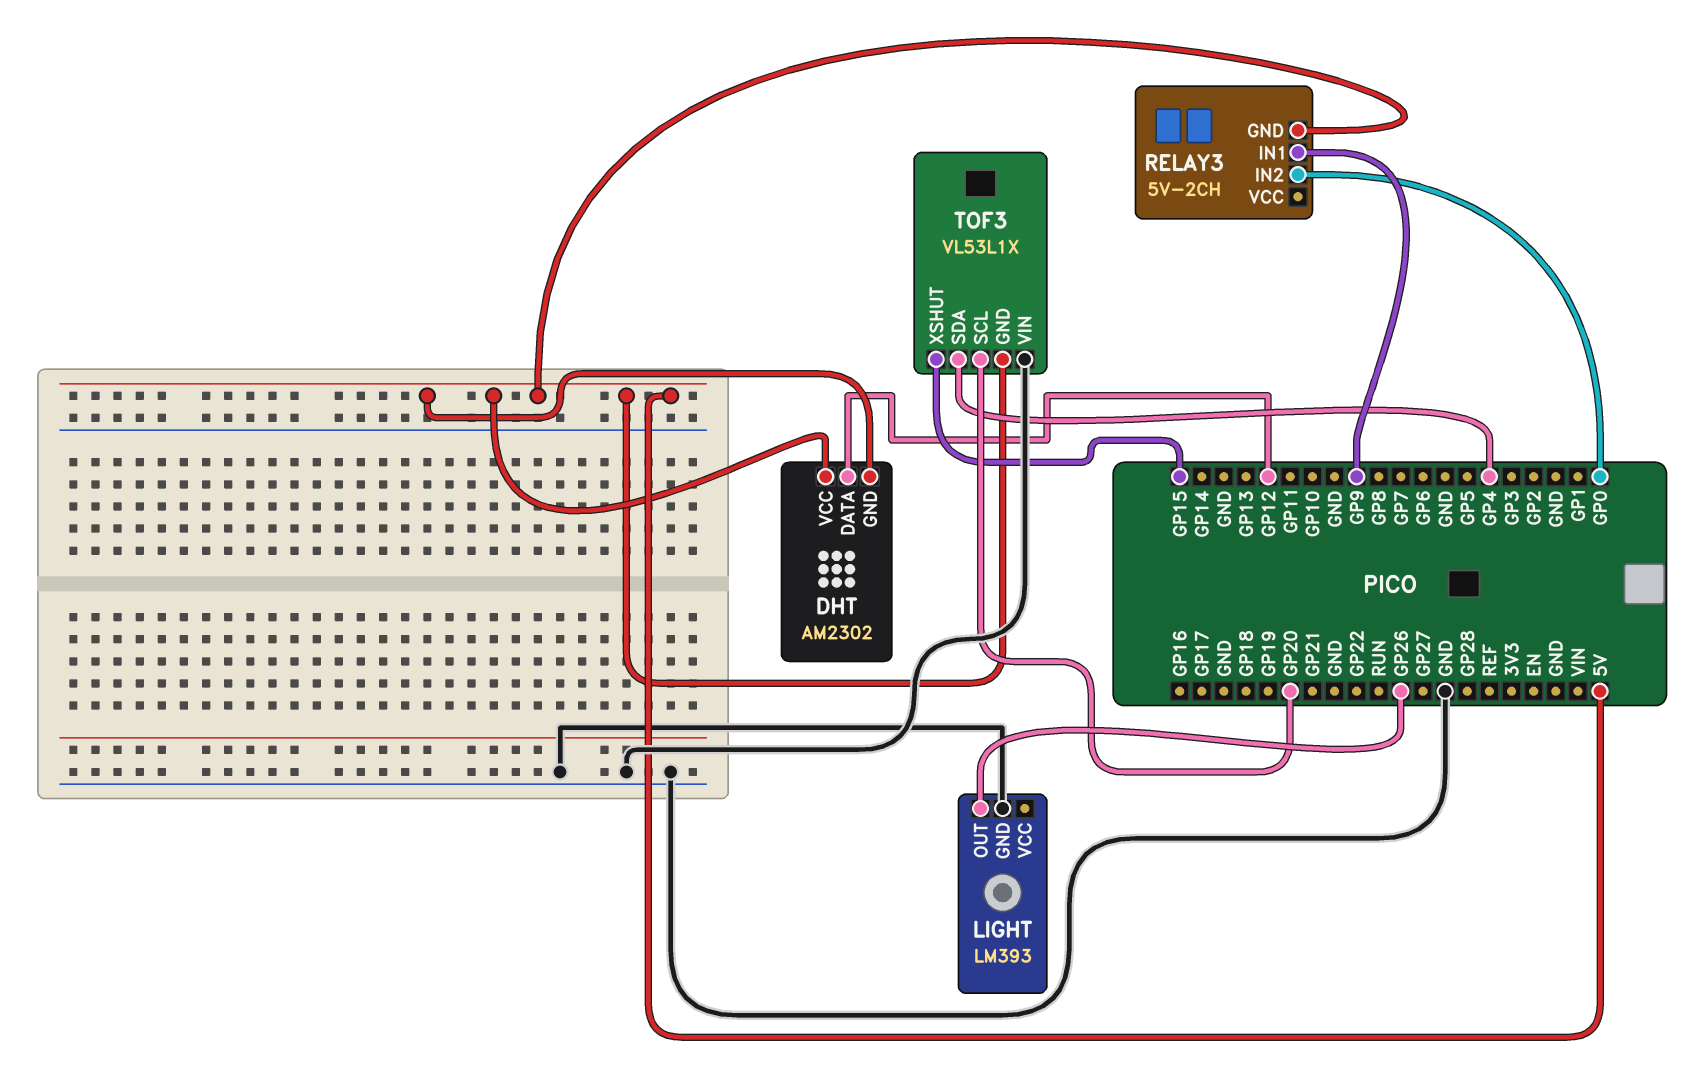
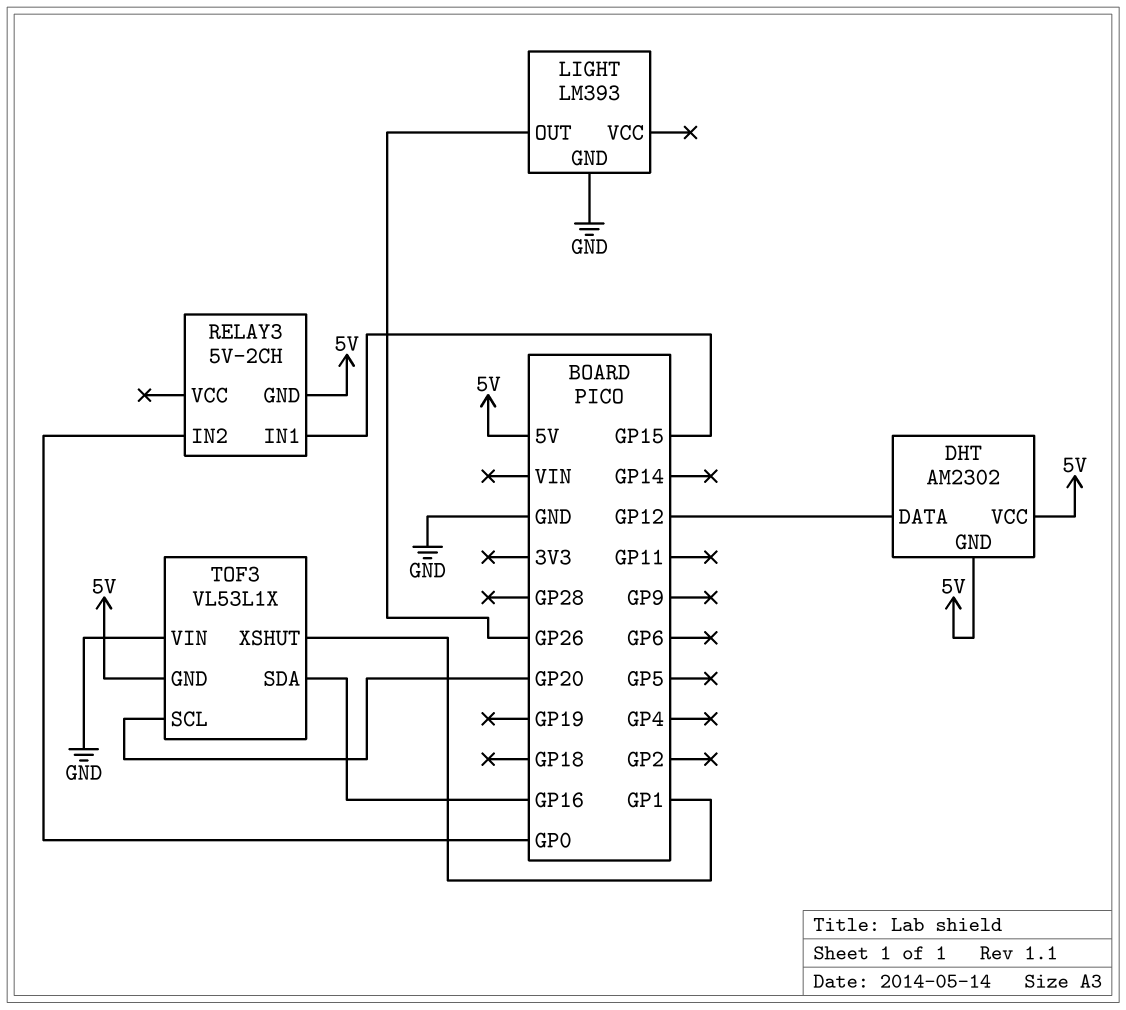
RELAY3 pin IN1: GP9 -> GP15
TOF3 pin SDA: GP4 -> GP16
TOF3 pin XSHUT: GP15 -> GP1

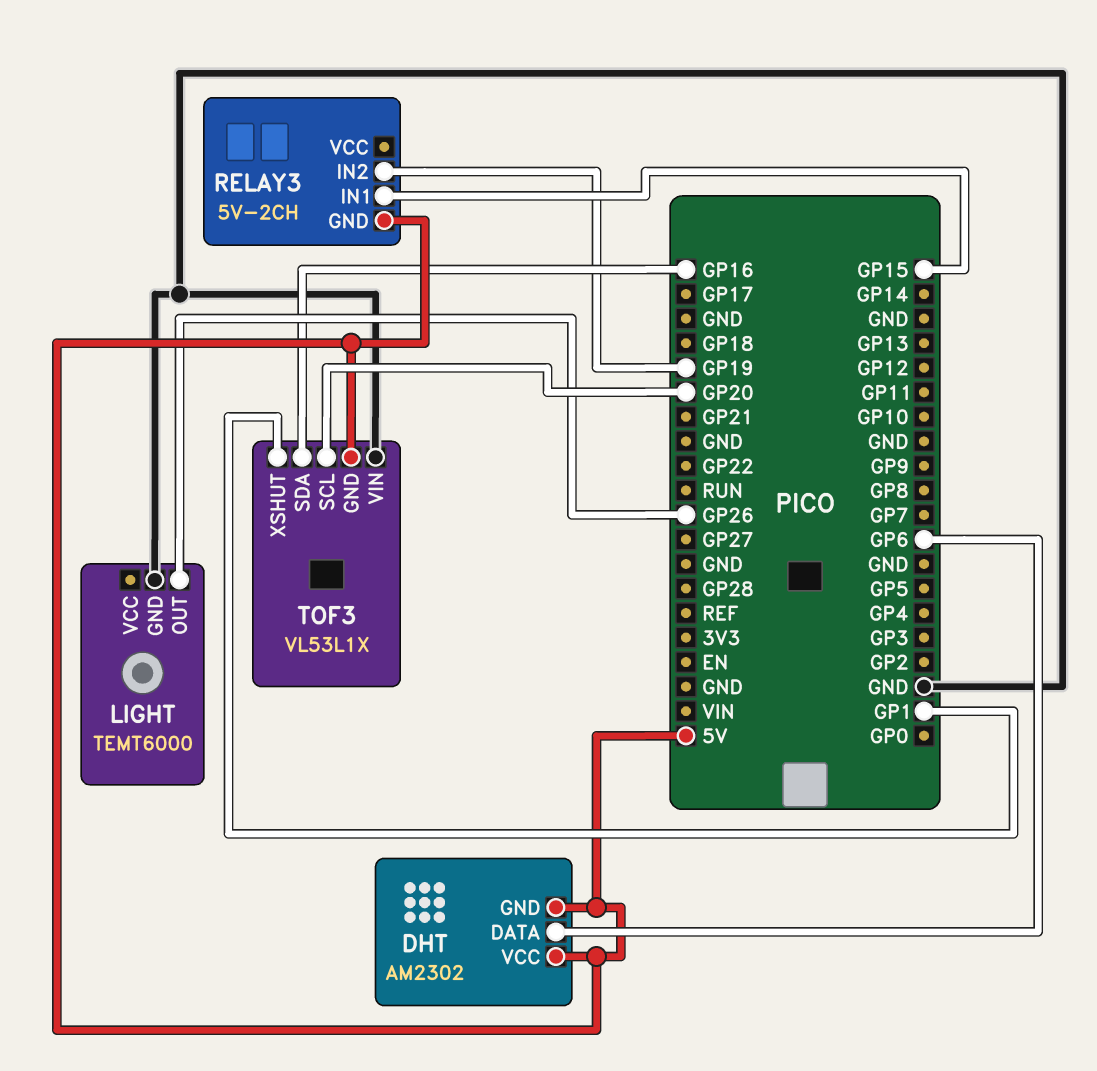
DHT pin DATA: GP12 -> GP6
LIGHT: LM393 -> TEMT6000
RELAY3 pin IN2: GP0 -> GP19

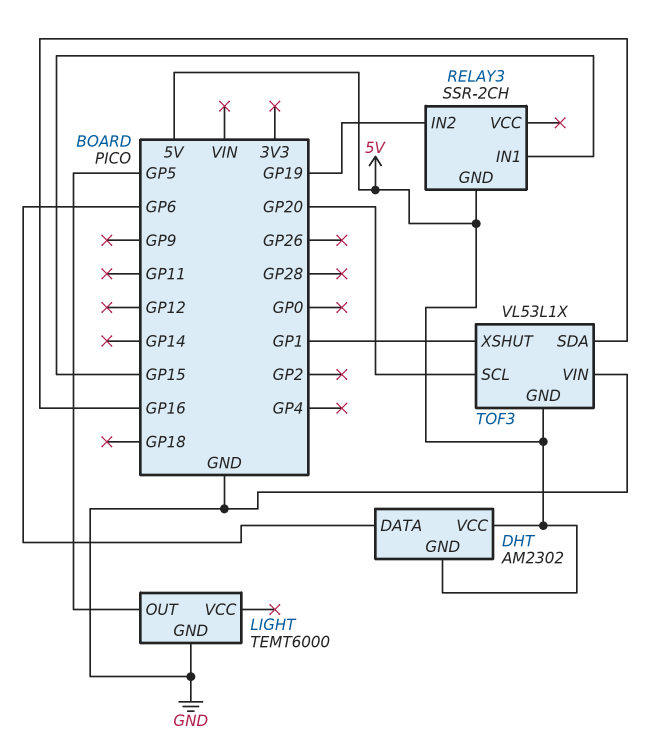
LIGHT pin OUT: GP26 -> GP5
RELAY3: 5V-2CH -> SSR-2CH

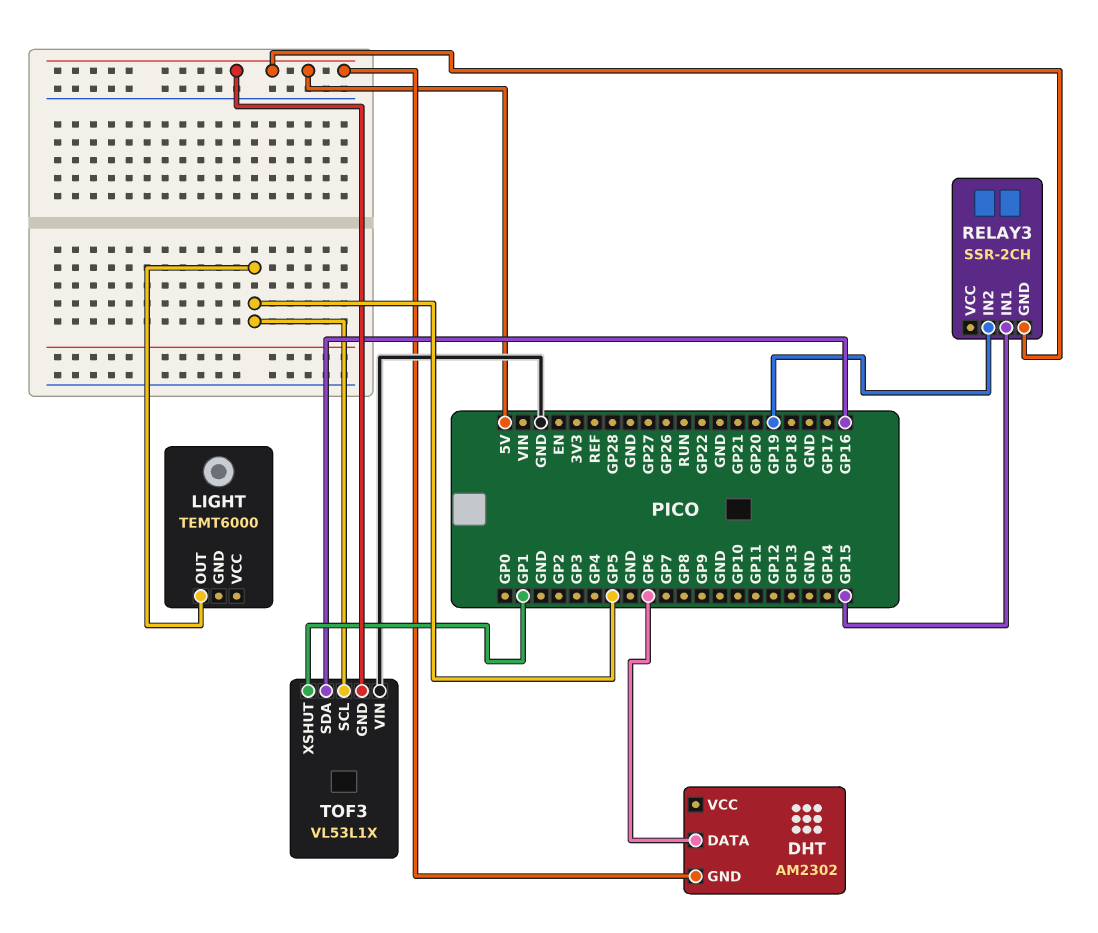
DHT pin VCC: 5V -> none
LIGHT pin GND: GND -> none
TOF3 pin SCL: GP20 -> GP5

